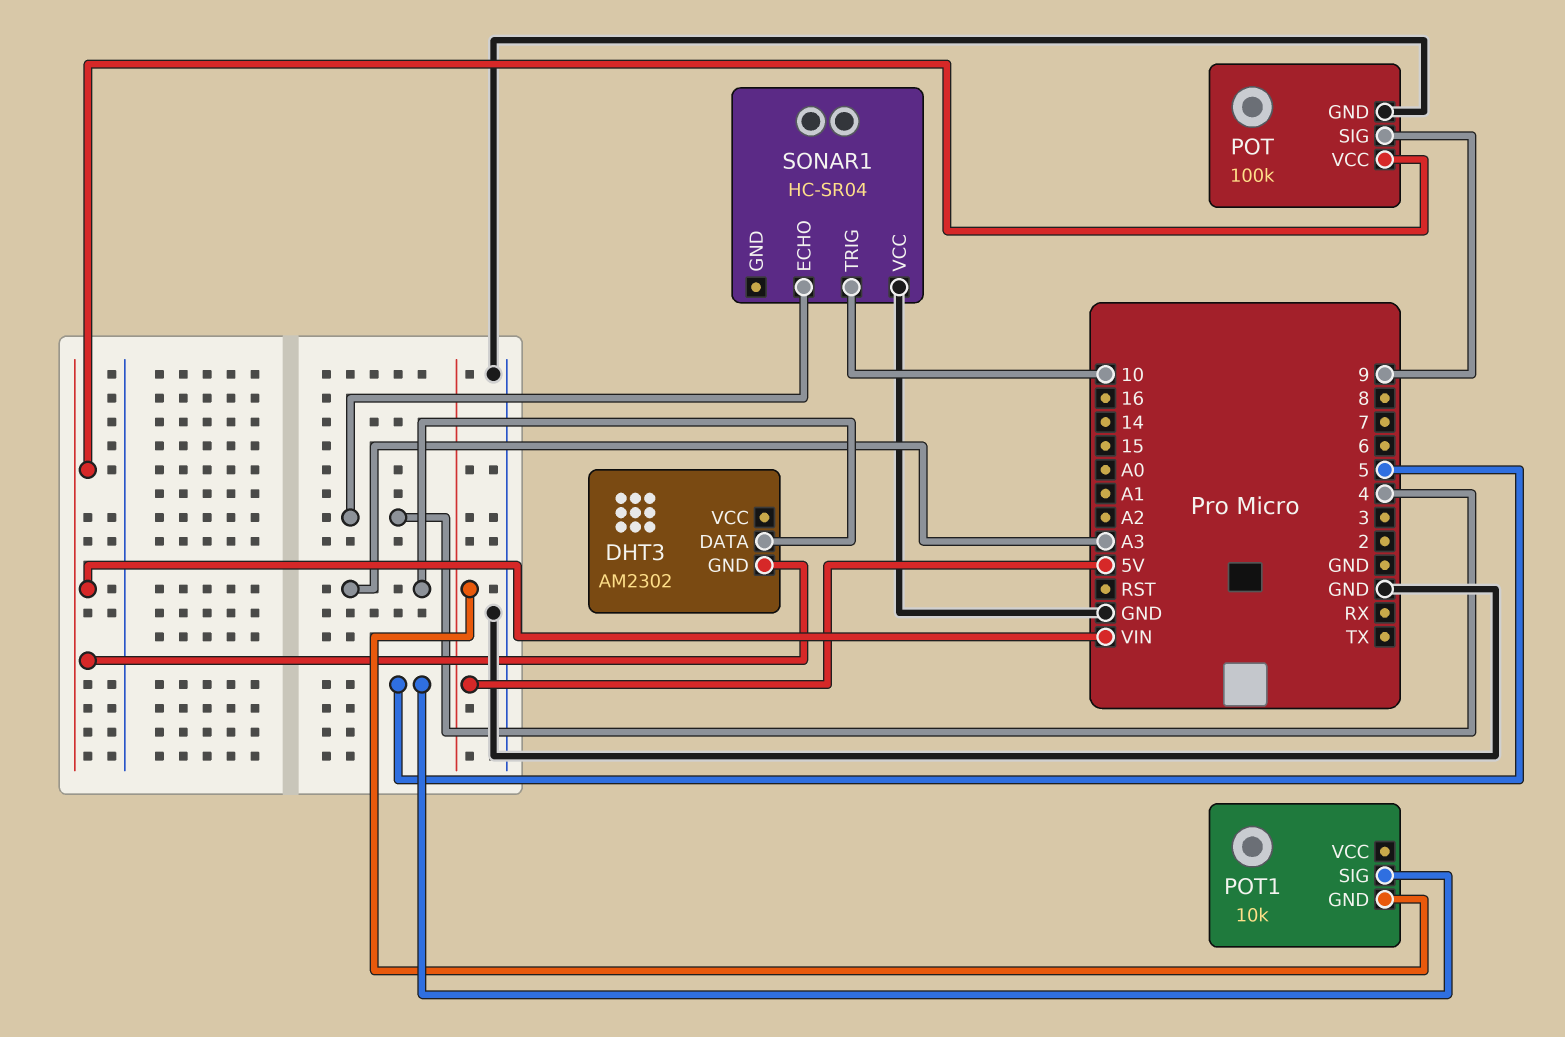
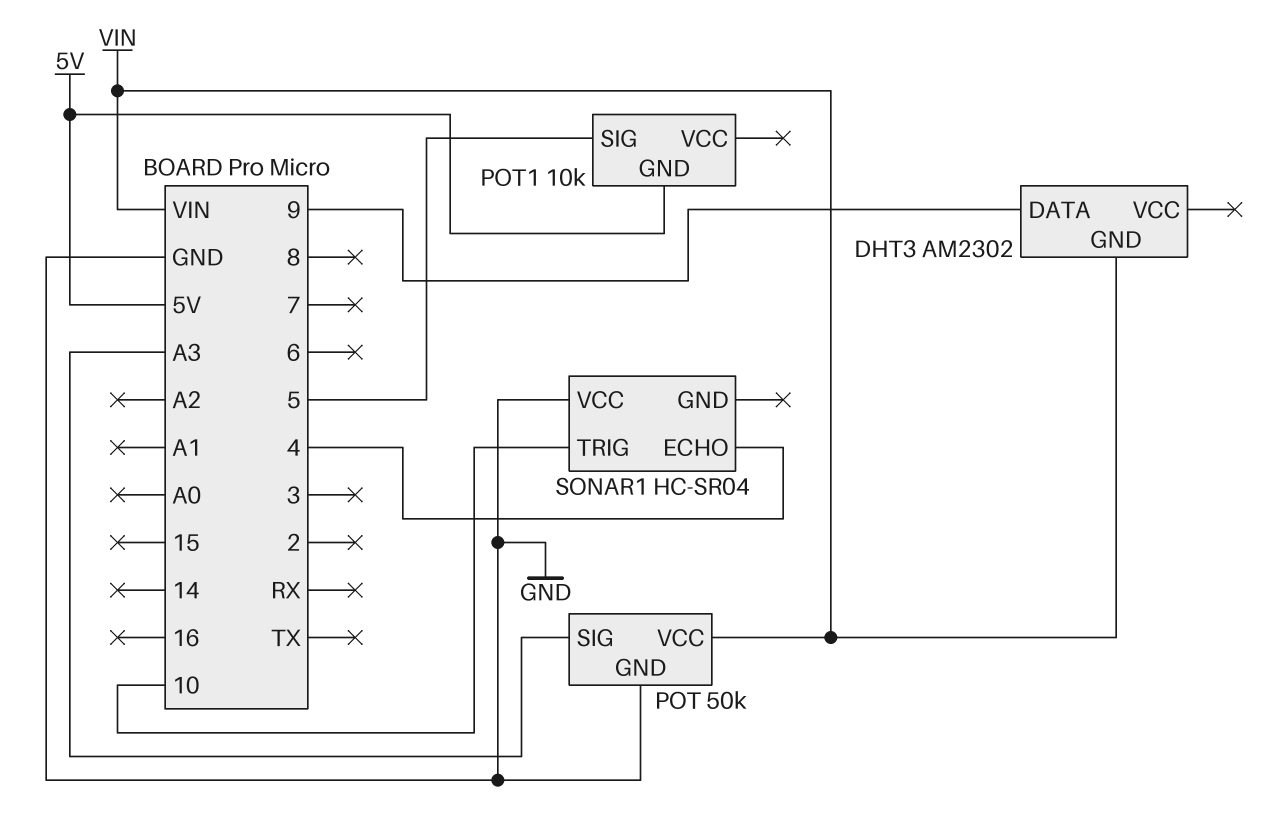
DHT3 pin DATA: A3 -> 9
POT: 100k -> 50k
POT pin SIG: 9 -> A3

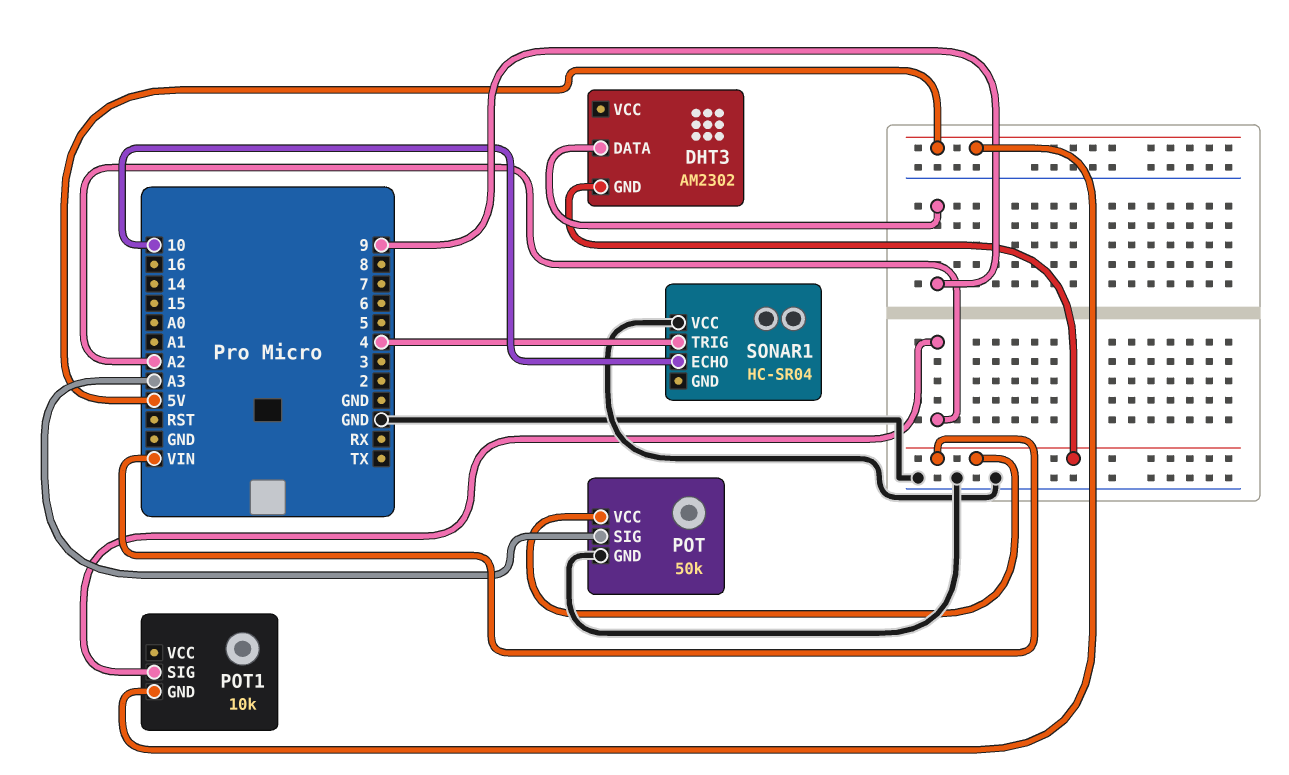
POT1 pin SIG: 5 -> A2
SONAR1 pin ECHO: 4 -> 10
SONAR1 pin TRIG: 10 -> 4

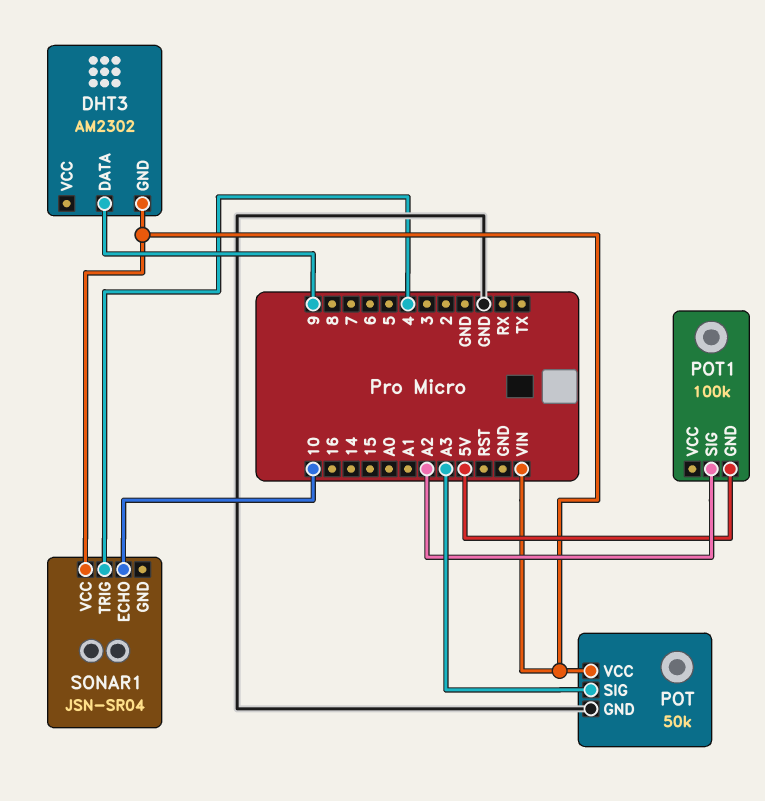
POT1: 10k -> 100k
SONAR1: HC-SR04 -> JSN-SR04
SONAR1 pin VCC: GND -> VIN

